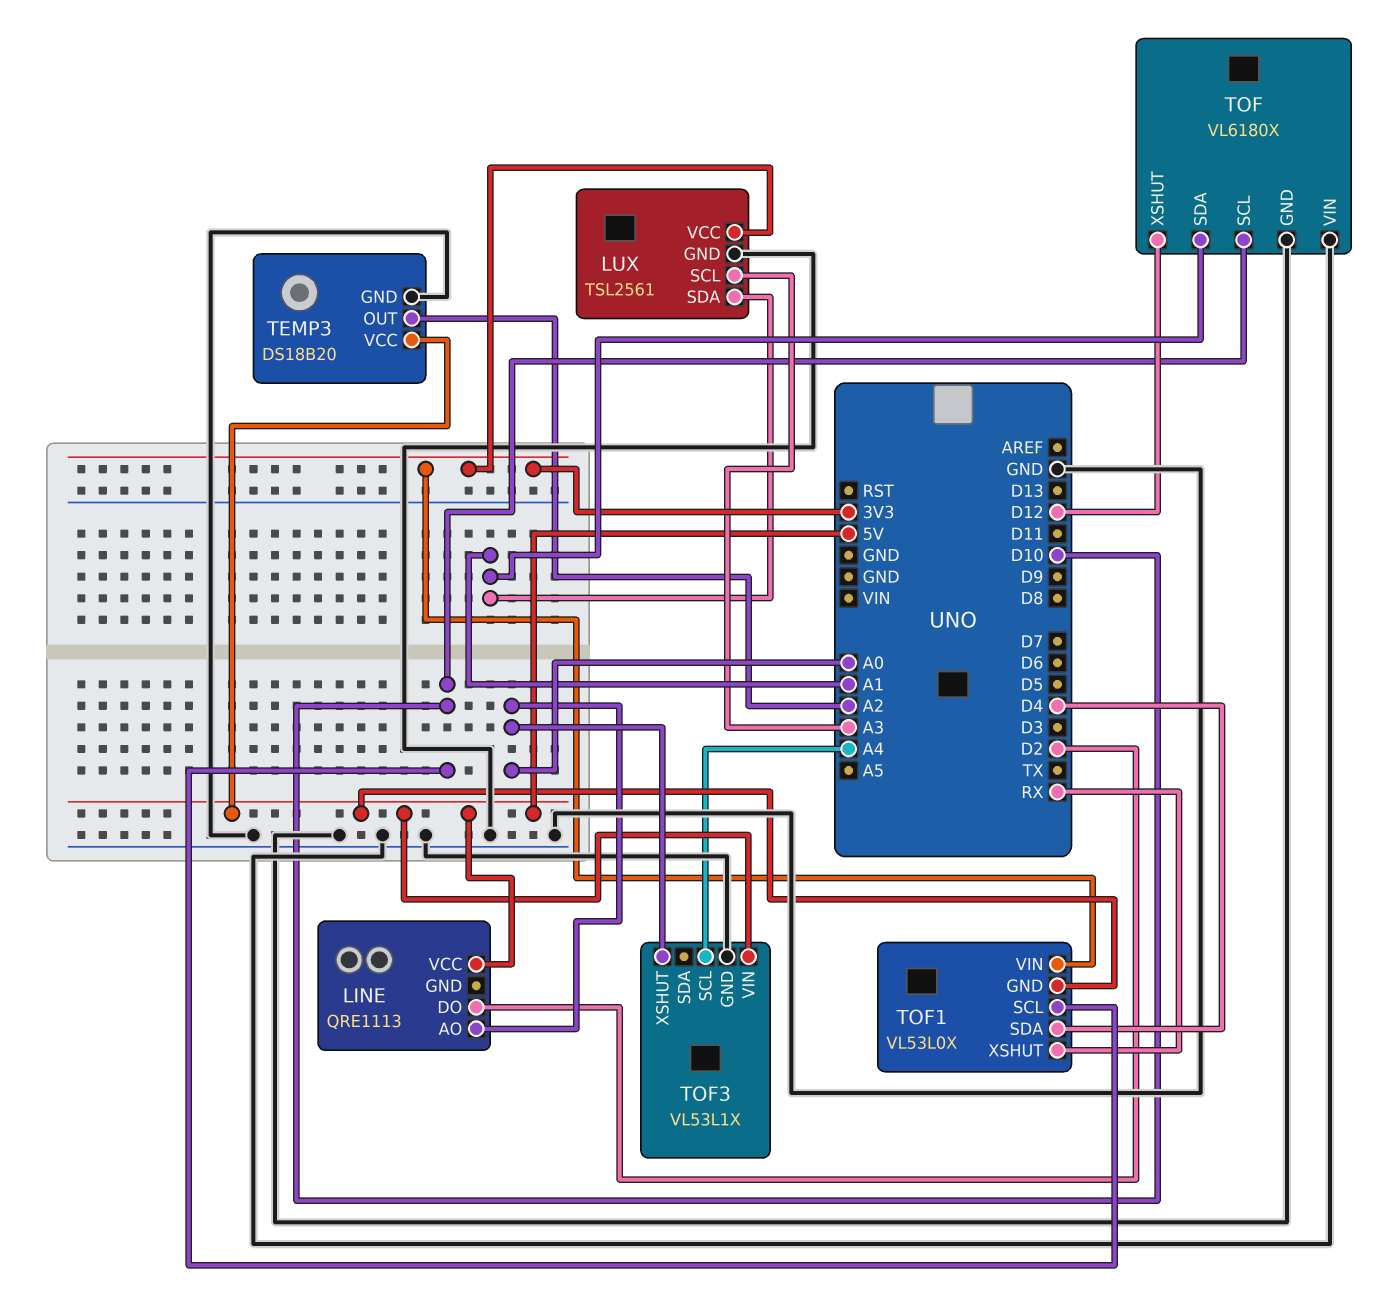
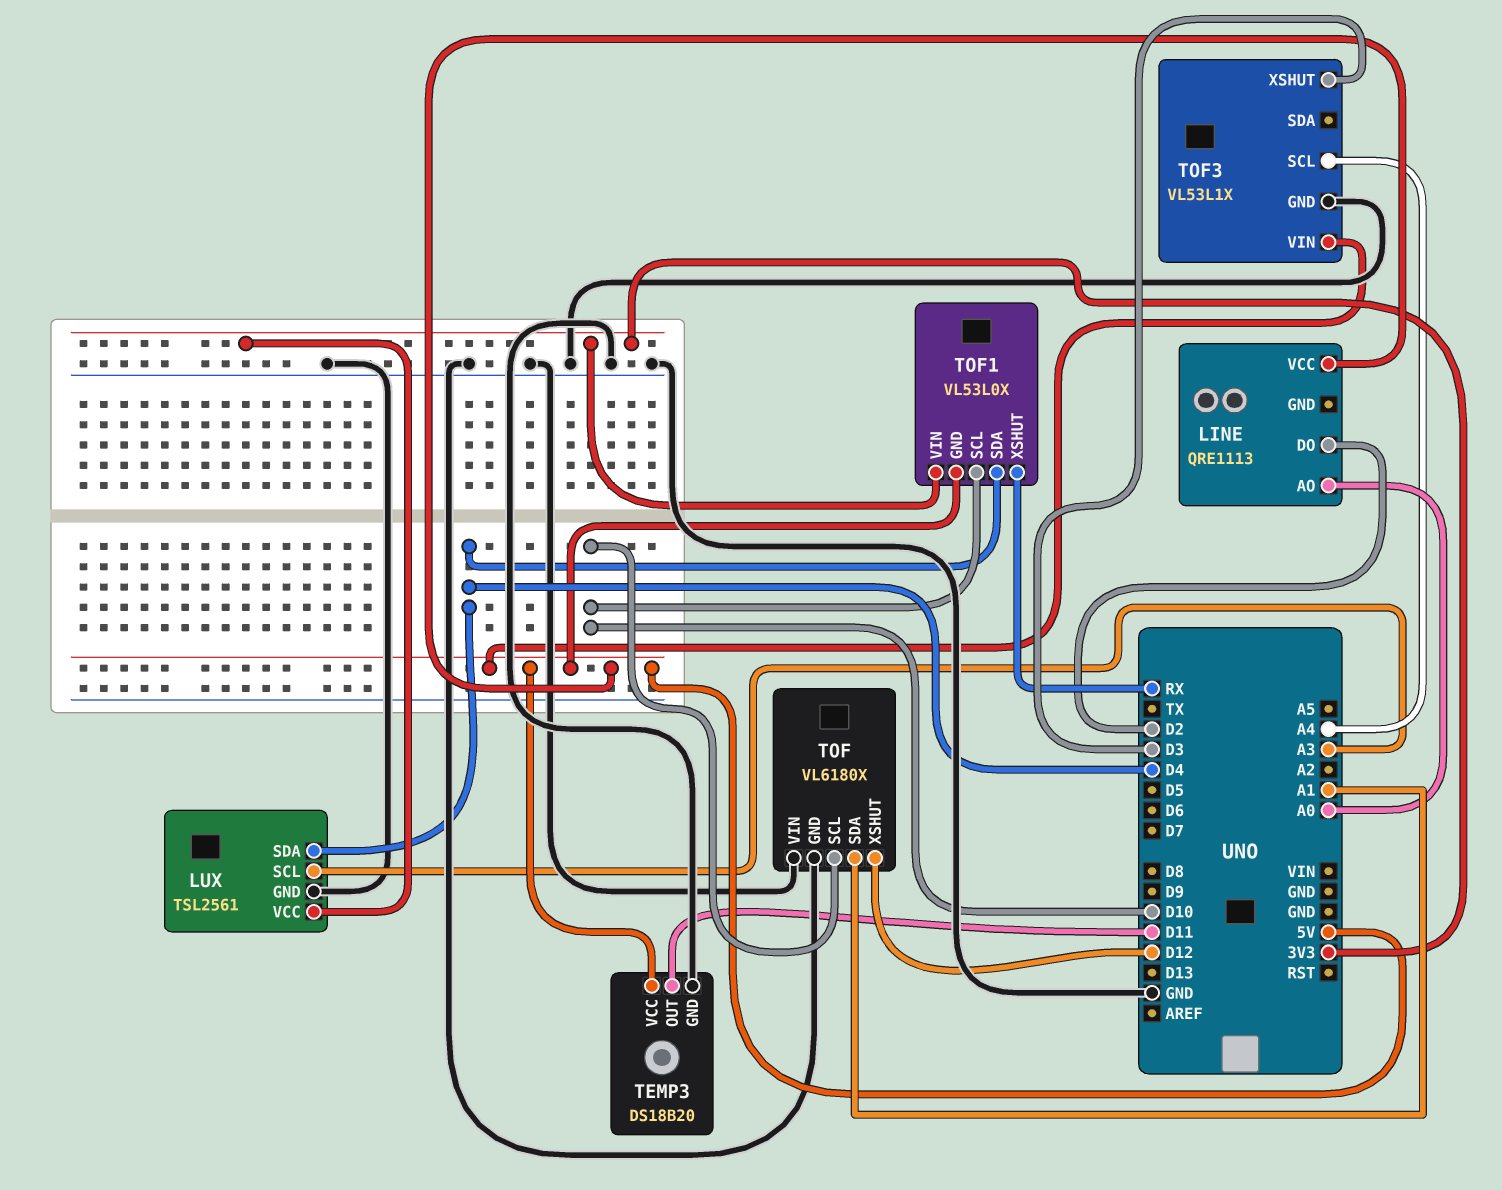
LUX pin SDA: A1 -> D4
TEMP3 pin OUT: A2 -> D11
TOF3 pin XSHUT: A0 -> D3

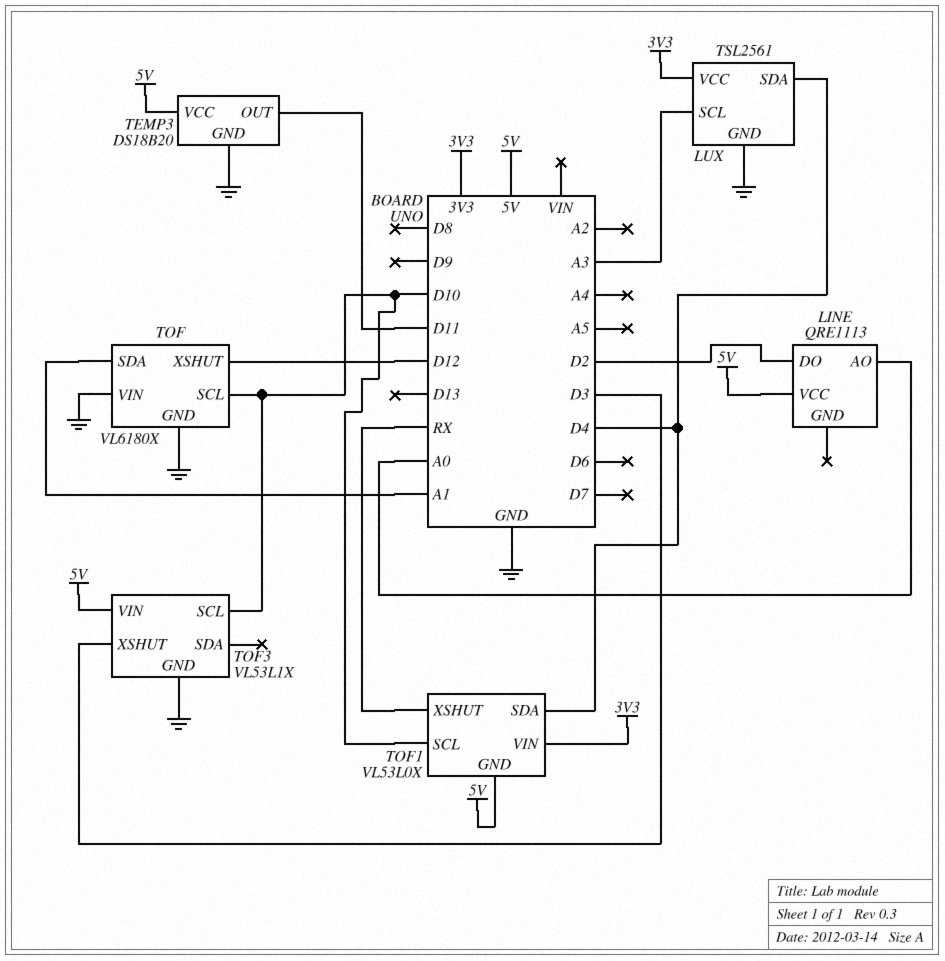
TOF3 pin SCL: A4 -> D10

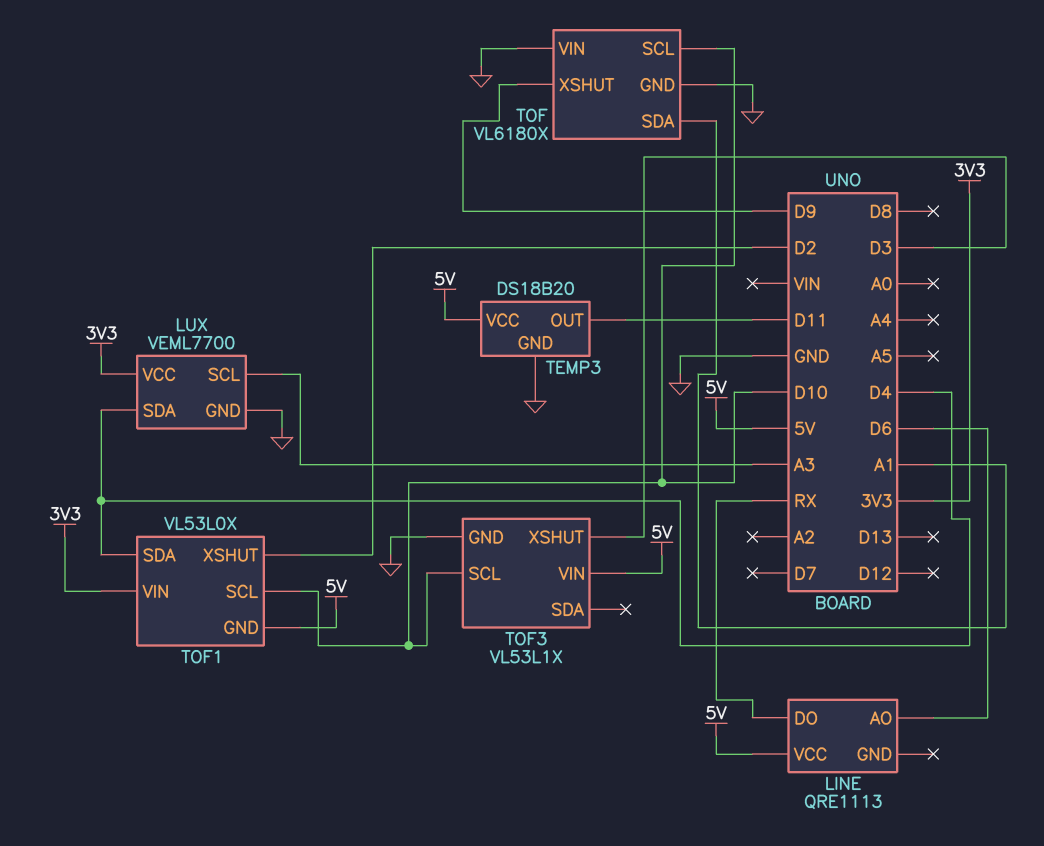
LINE pin AO: A0 -> D6
LINE pin DO: D2 -> RX
LUX: TSL2561 -> VEML7700
TOF pin XSHUT: D12 -> D9
TOF1 pin XSHUT: RX -> D2

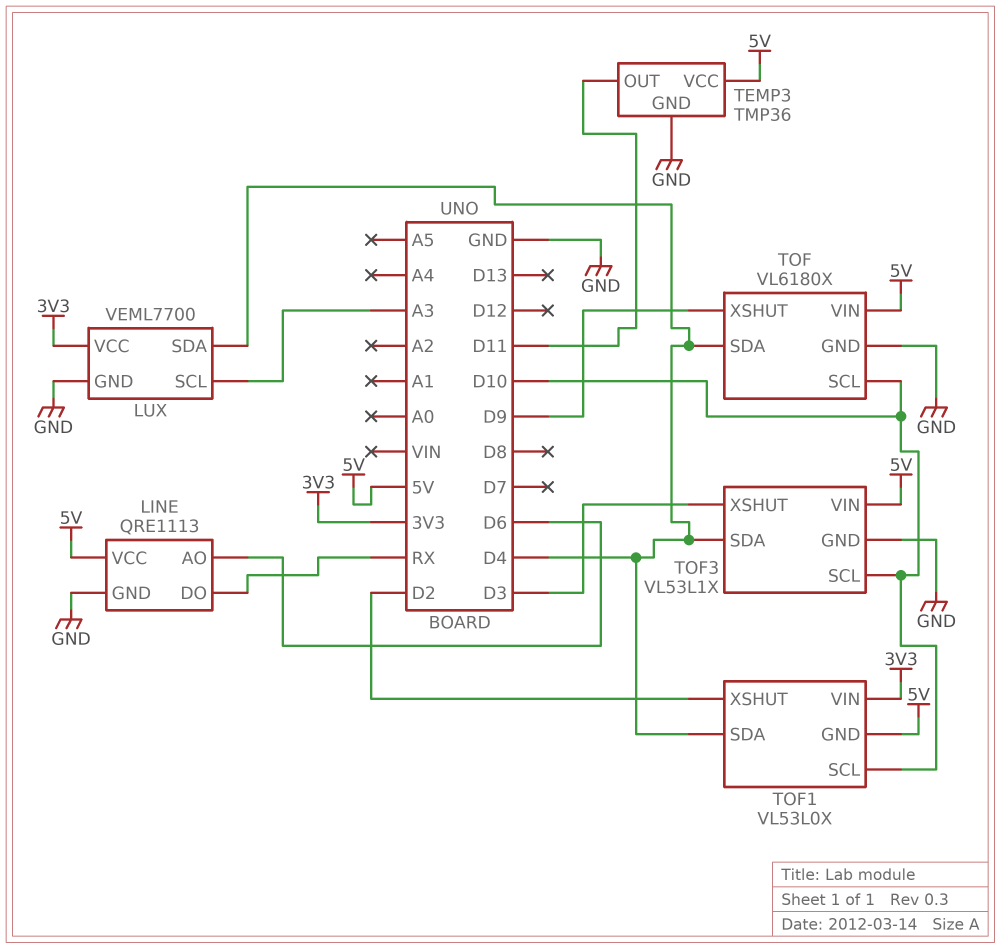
LINE pin GND: none -> GND
TEMP3: DS18B20 -> TMP36
TOF pin SDA: A1 -> D4
TOF pin VIN: GND -> 5V
TOF3 pin SDA: none -> D4

